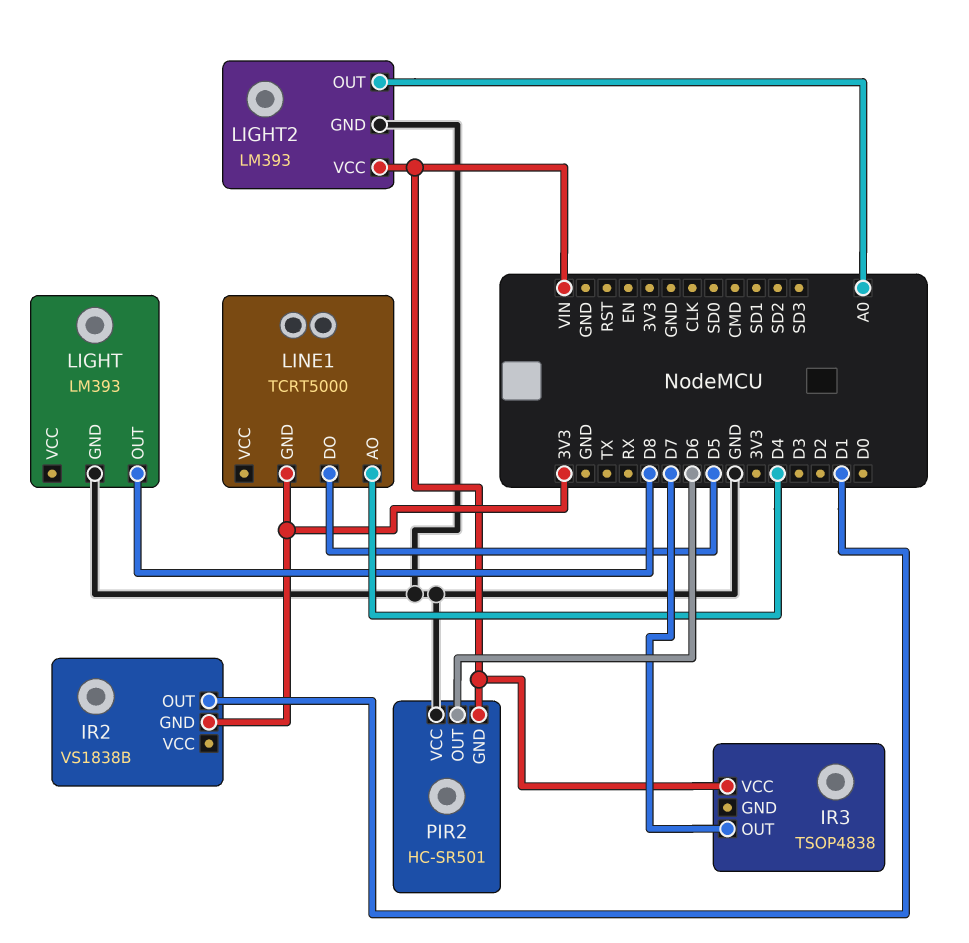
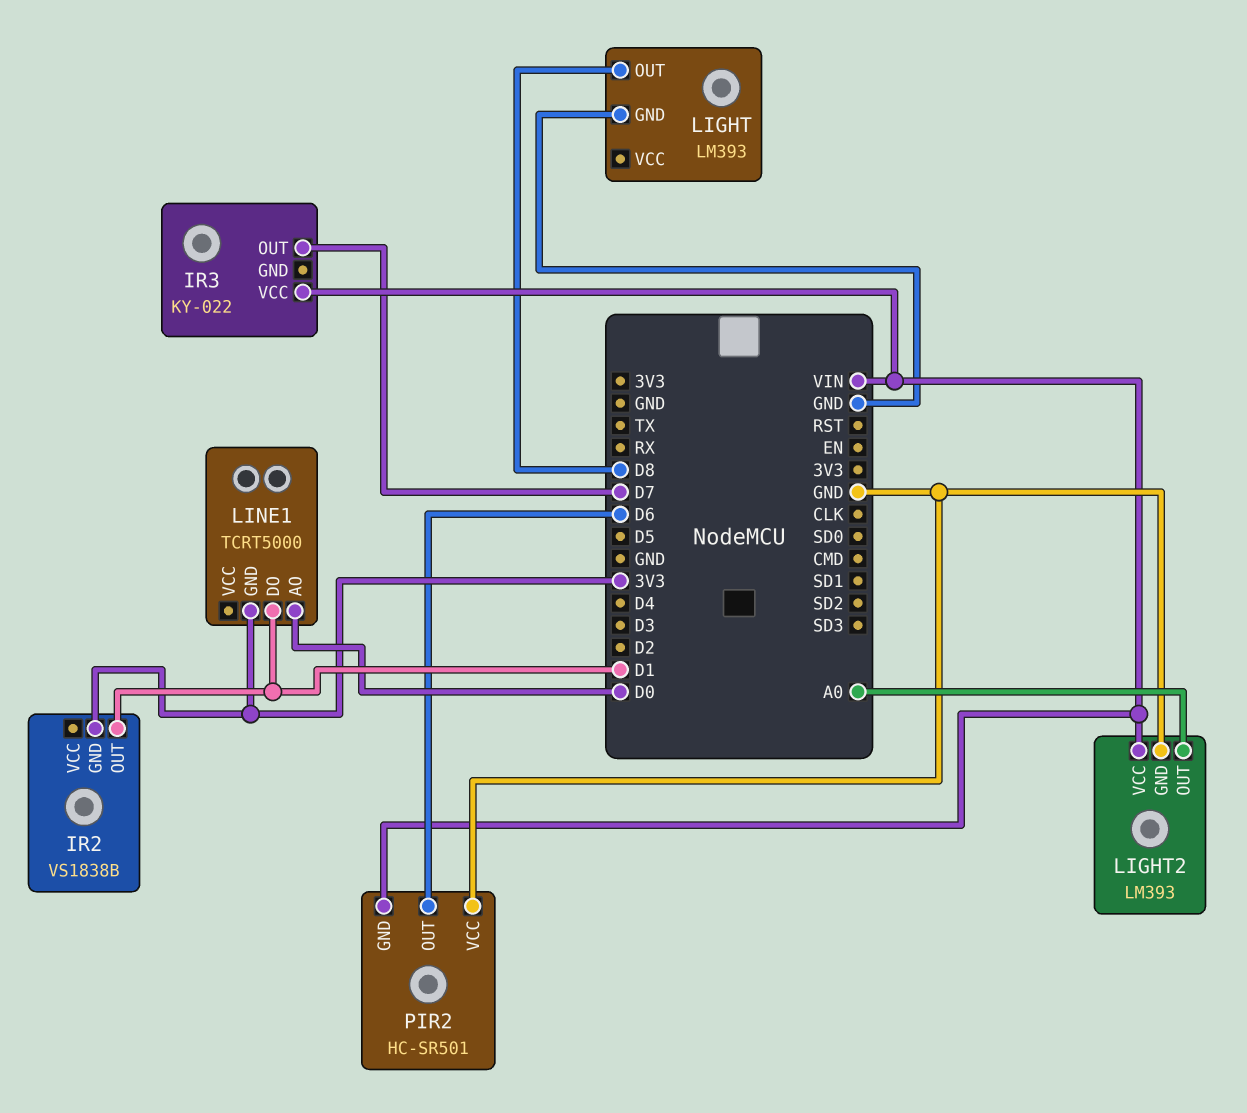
IR3: TSOP4838 -> KY-022
LINE1 pin AO: D4 -> D0
LINE1 pin DO: D5 -> D1

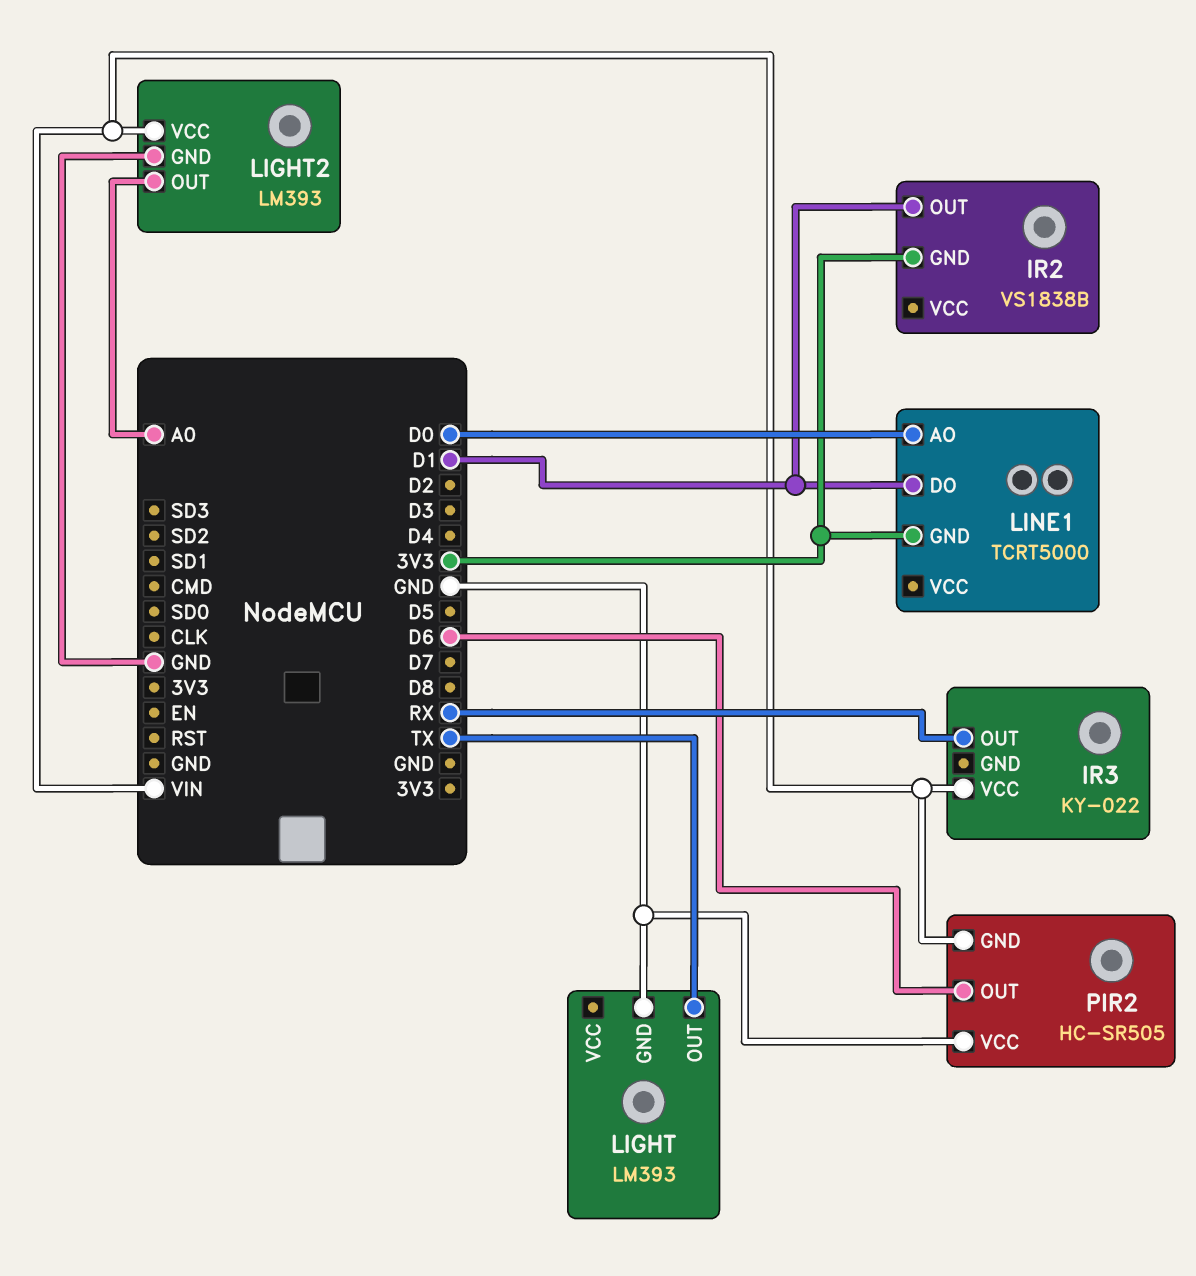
IR3 pin OUT: D7 -> RX
LIGHT pin OUT: D8 -> TX
PIR2: HC-SR501 -> HC-SR505

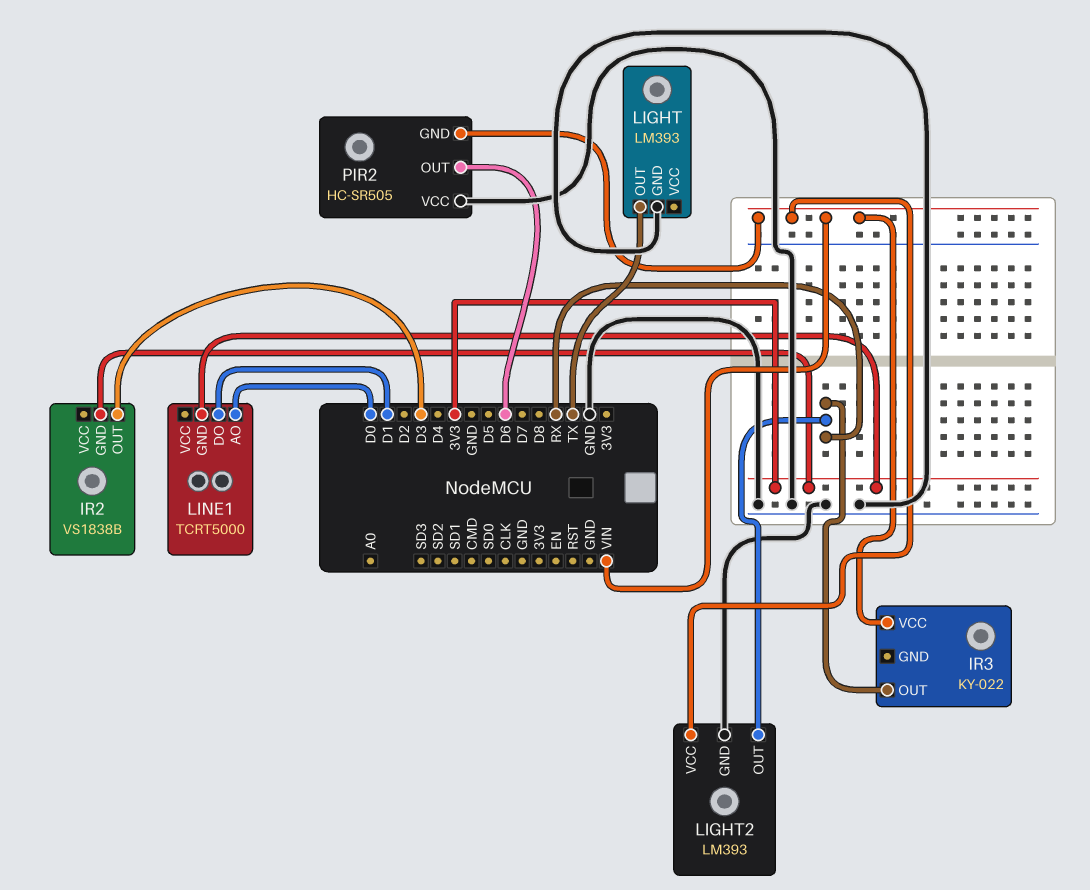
IR2 pin OUT: D1 -> D3
LIGHT2 pin OUT: A0 -> RX

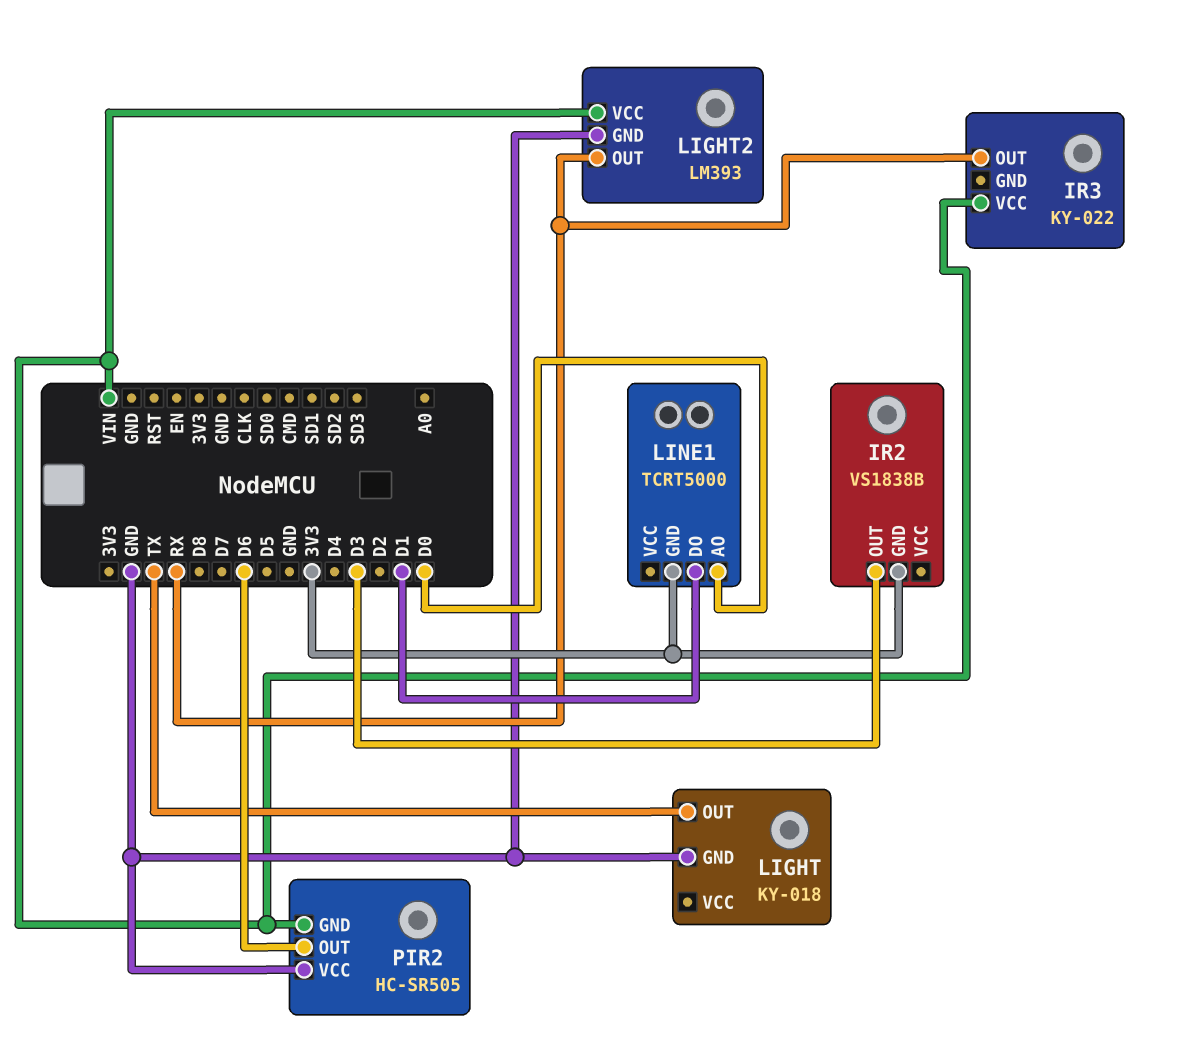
LIGHT: LM393 -> KY-018

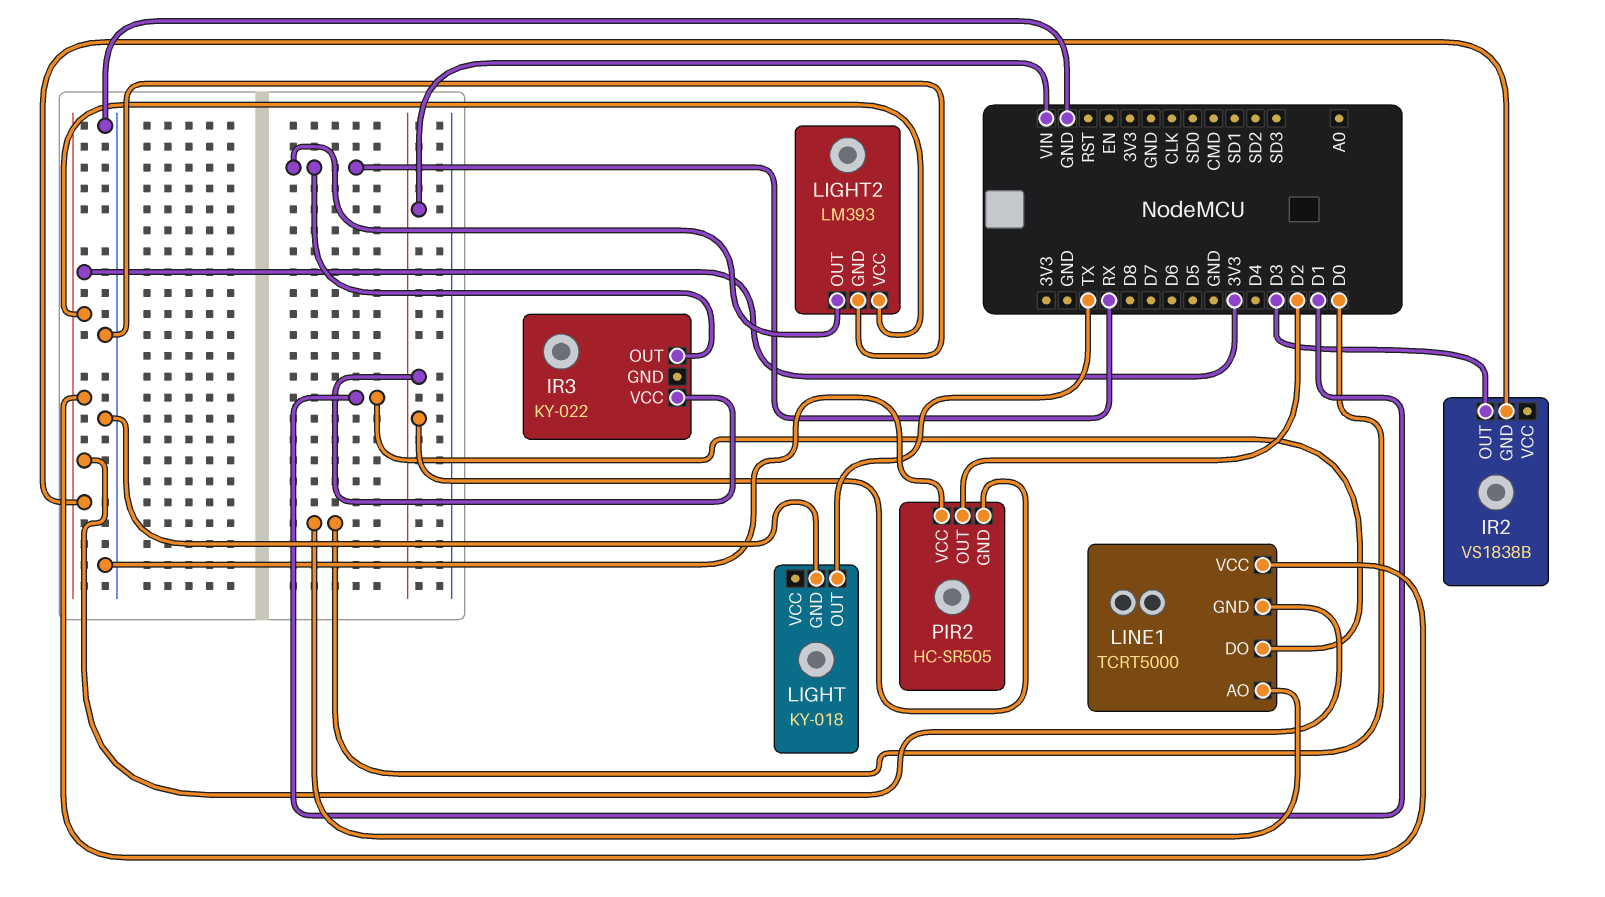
LIGHT2 pin VCC: VIN -> 3V3
LINE1 pin VCC: none -> 3V3
PIR2 pin OUT: D6 -> D2

